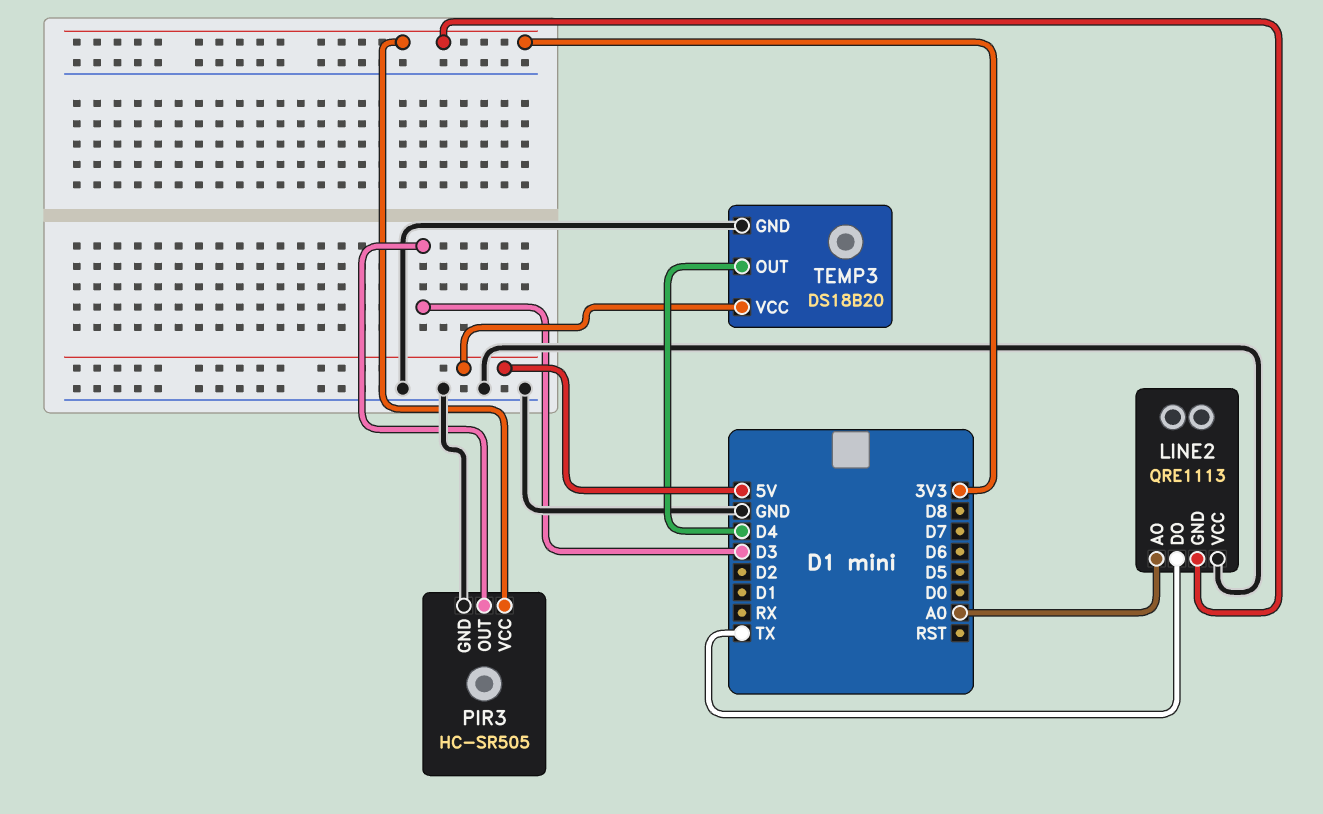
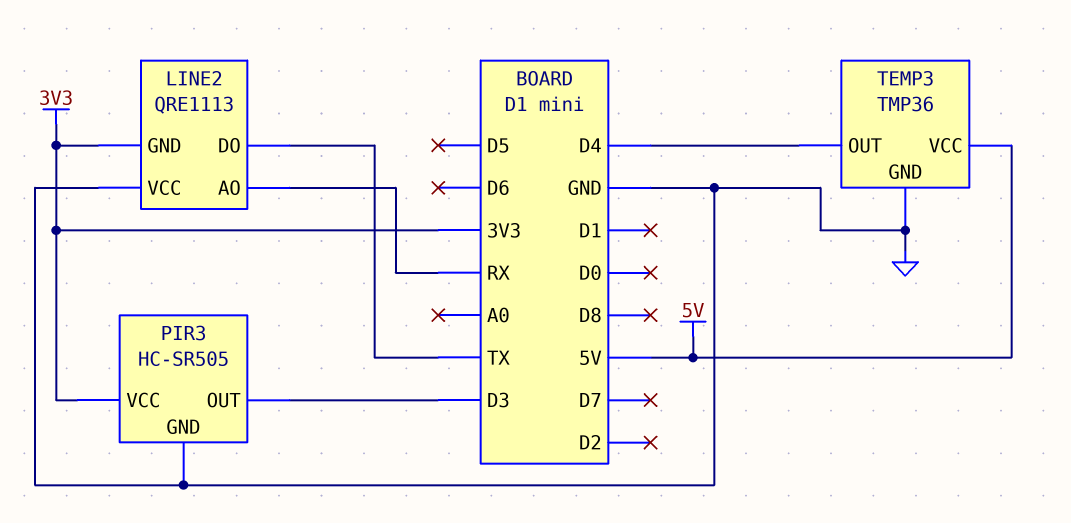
LINE2 pin AO: A0 -> RX
TEMP3: DS18B20 -> TMP36

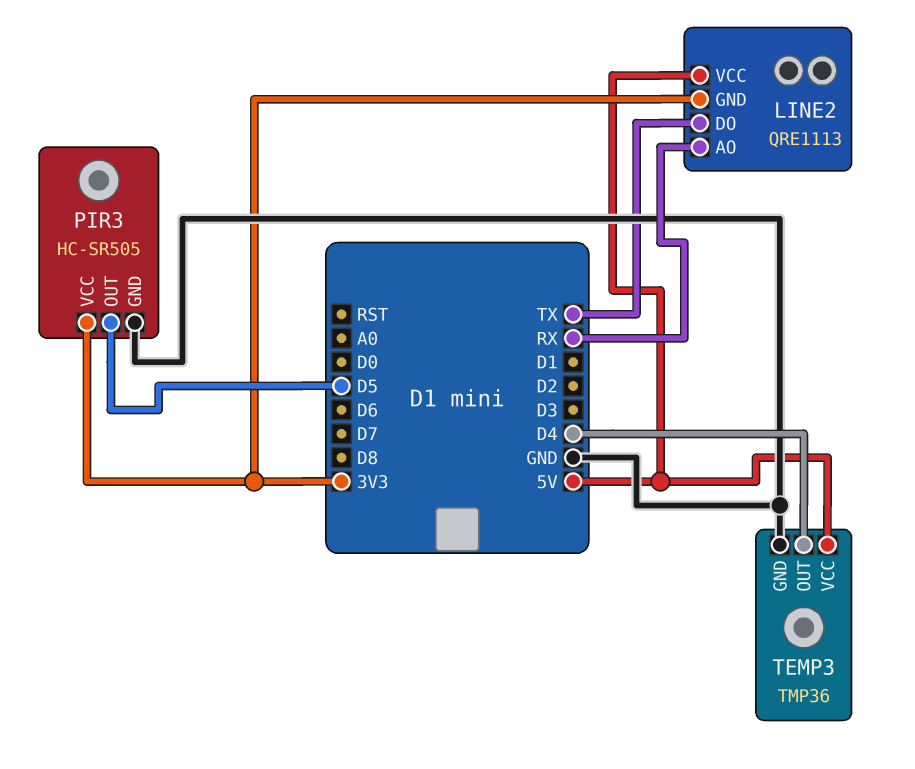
LINE2 pin VCC: GND -> 5V
PIR3 pin OUT: D3 -> D5

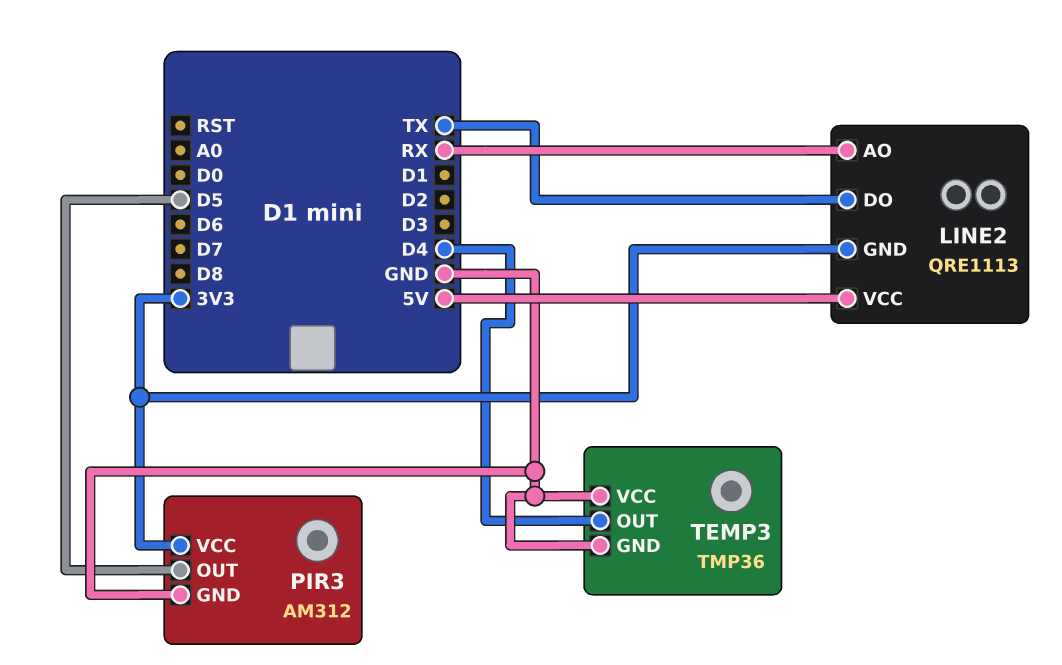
PIR3: HC-SR505 -> AM312
TEMP3 pin VCC: 5V -> GND

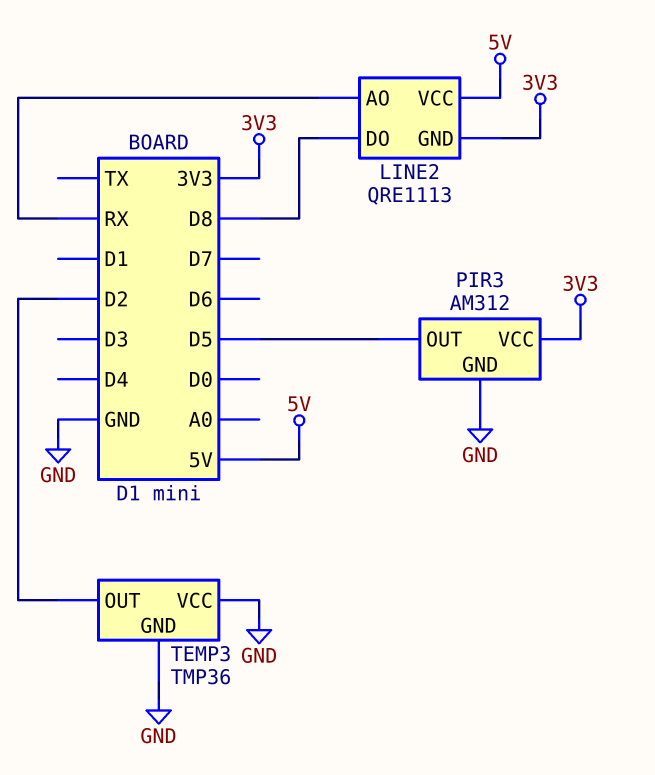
LINE2 pin DO: TX -> D8
TEMP3 pin OUT: D4 -> D2

